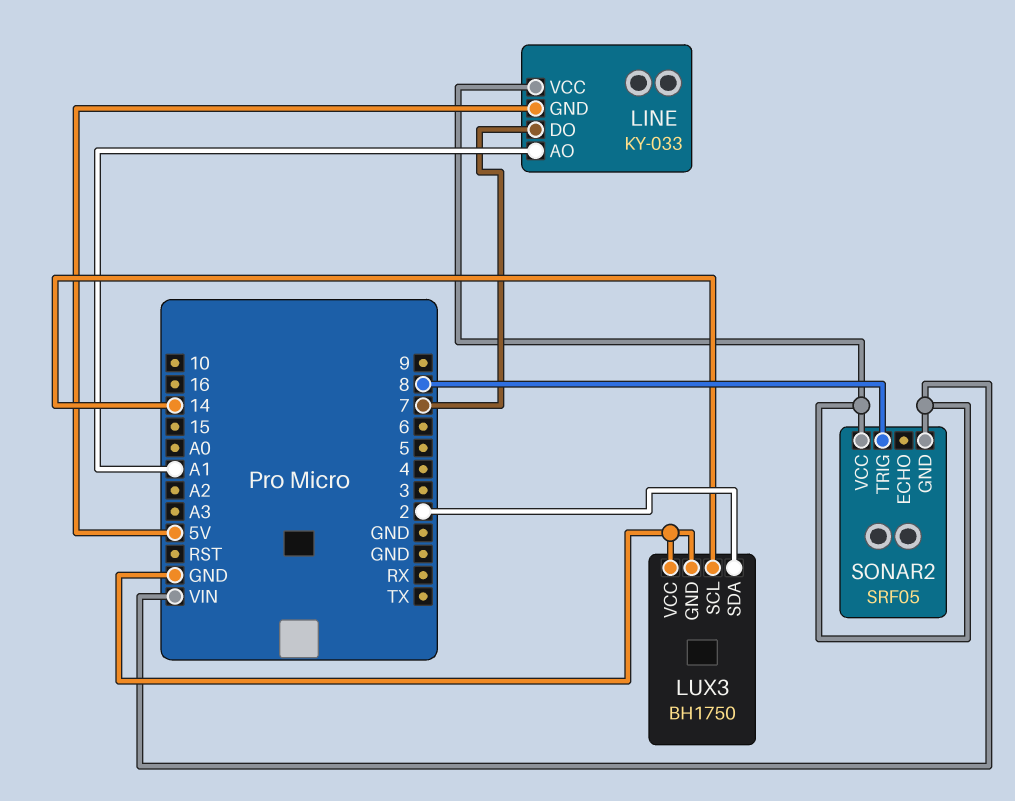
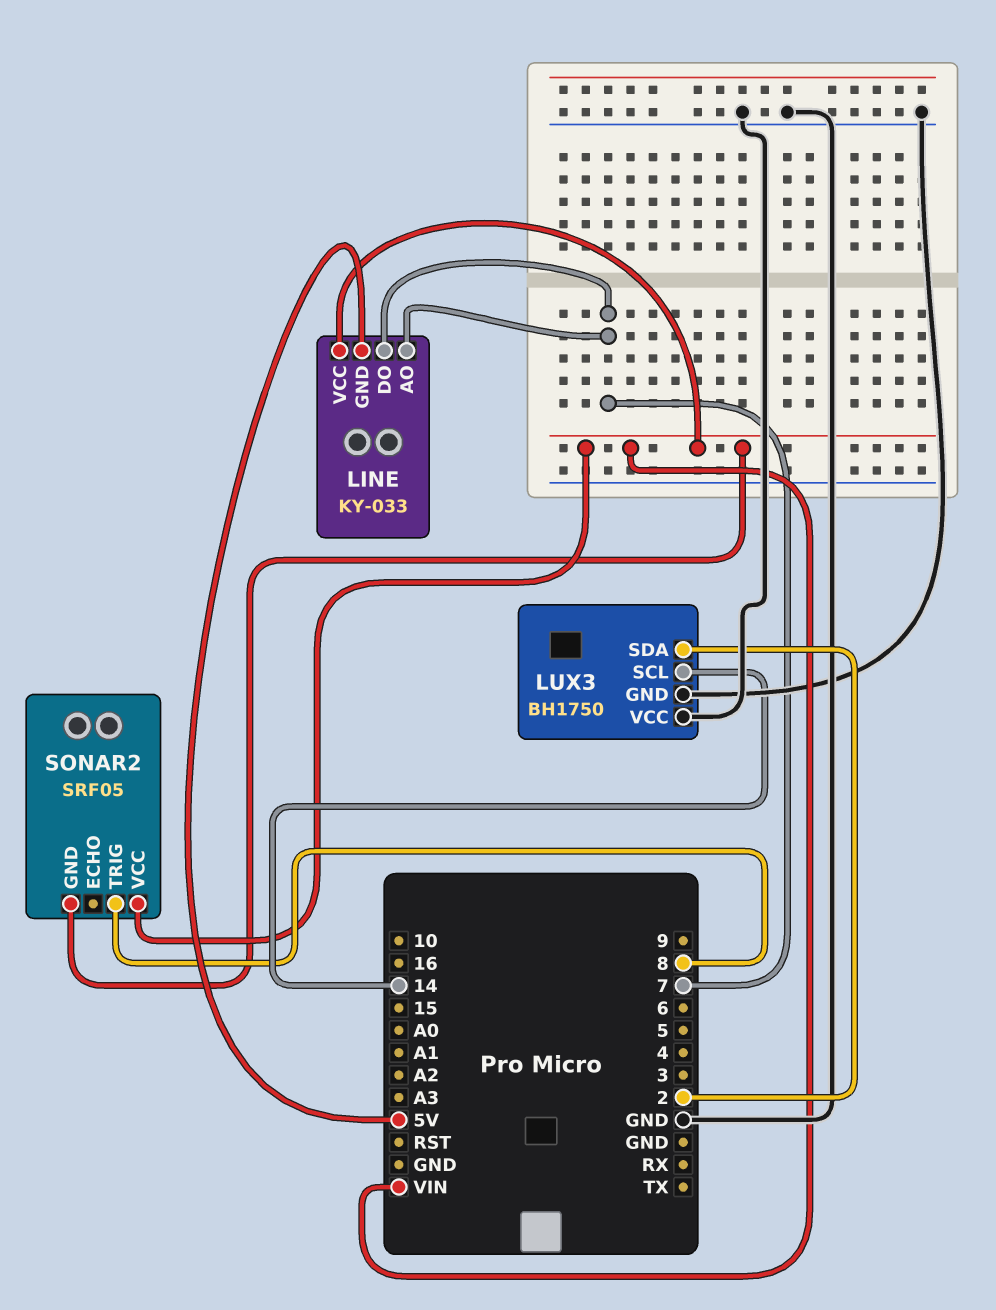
LINE pin AO: A1 -> 7

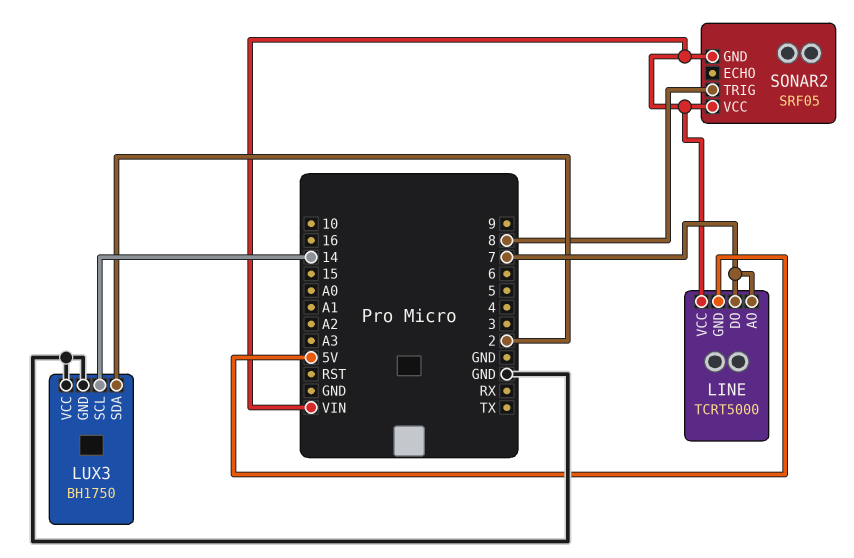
LINE: KY-033 -> TCRT5000

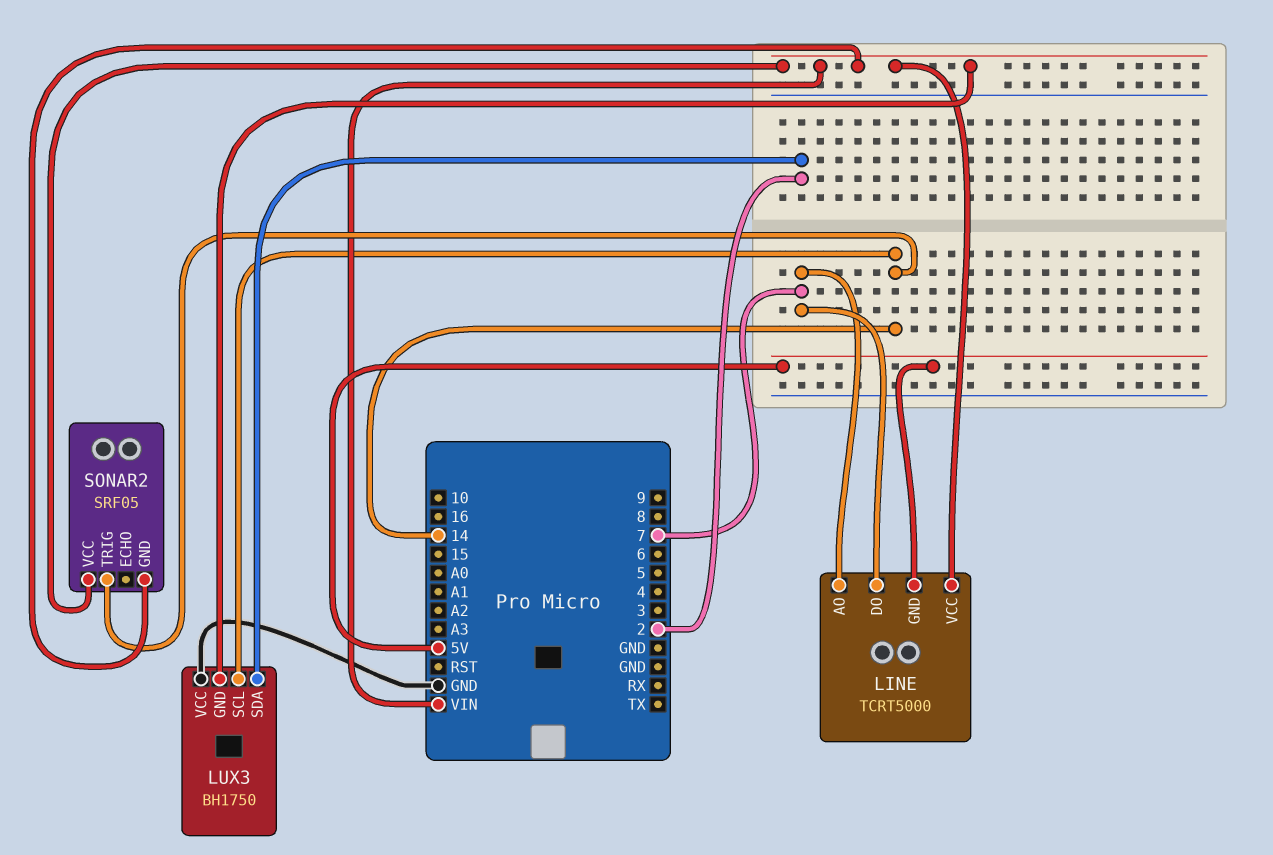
LUX3 pin GND: GND -> VIN
SONAR2 pin TRIG: 8 -> 14

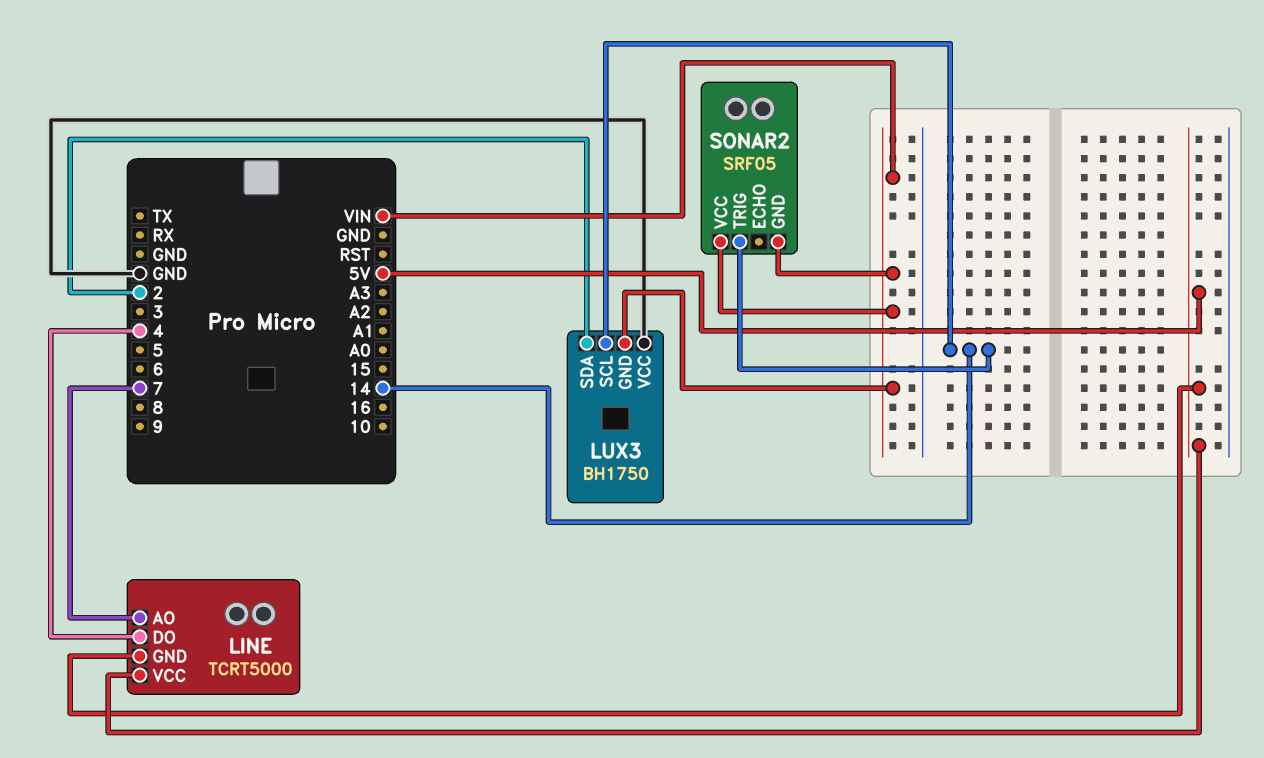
LINE pin DO: 7 -> 4
LINE pin VCC: VIN -> 5V

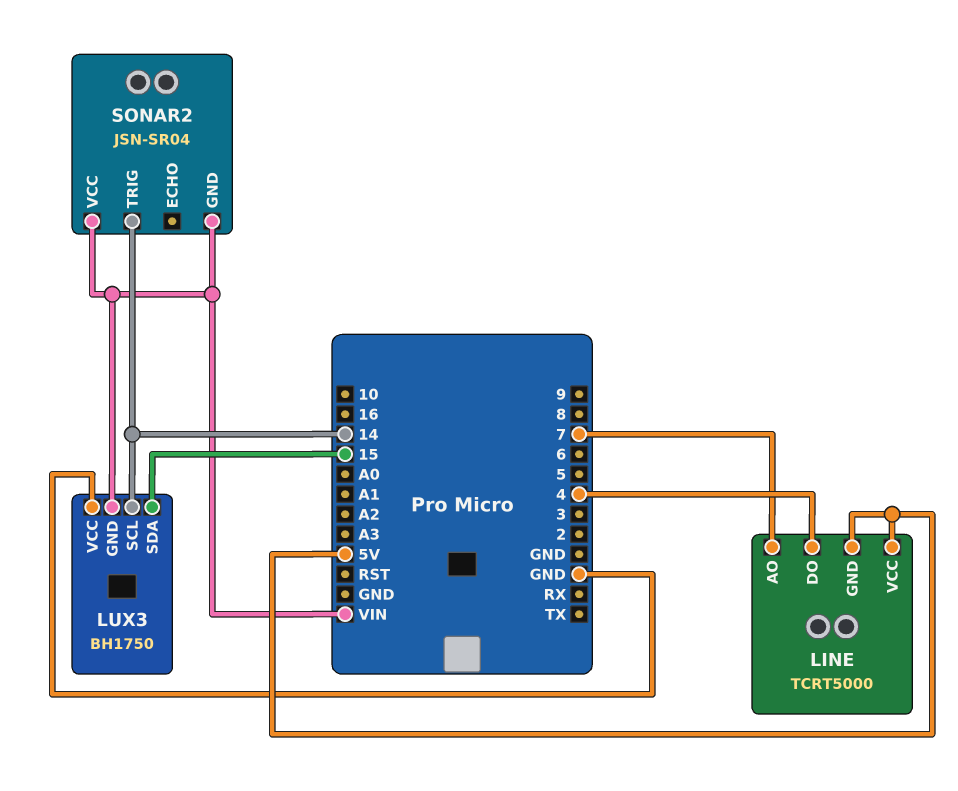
LUX3 pin SDA: 2 -> 15
SONAR2: SRF05 -> JSN-SR04

